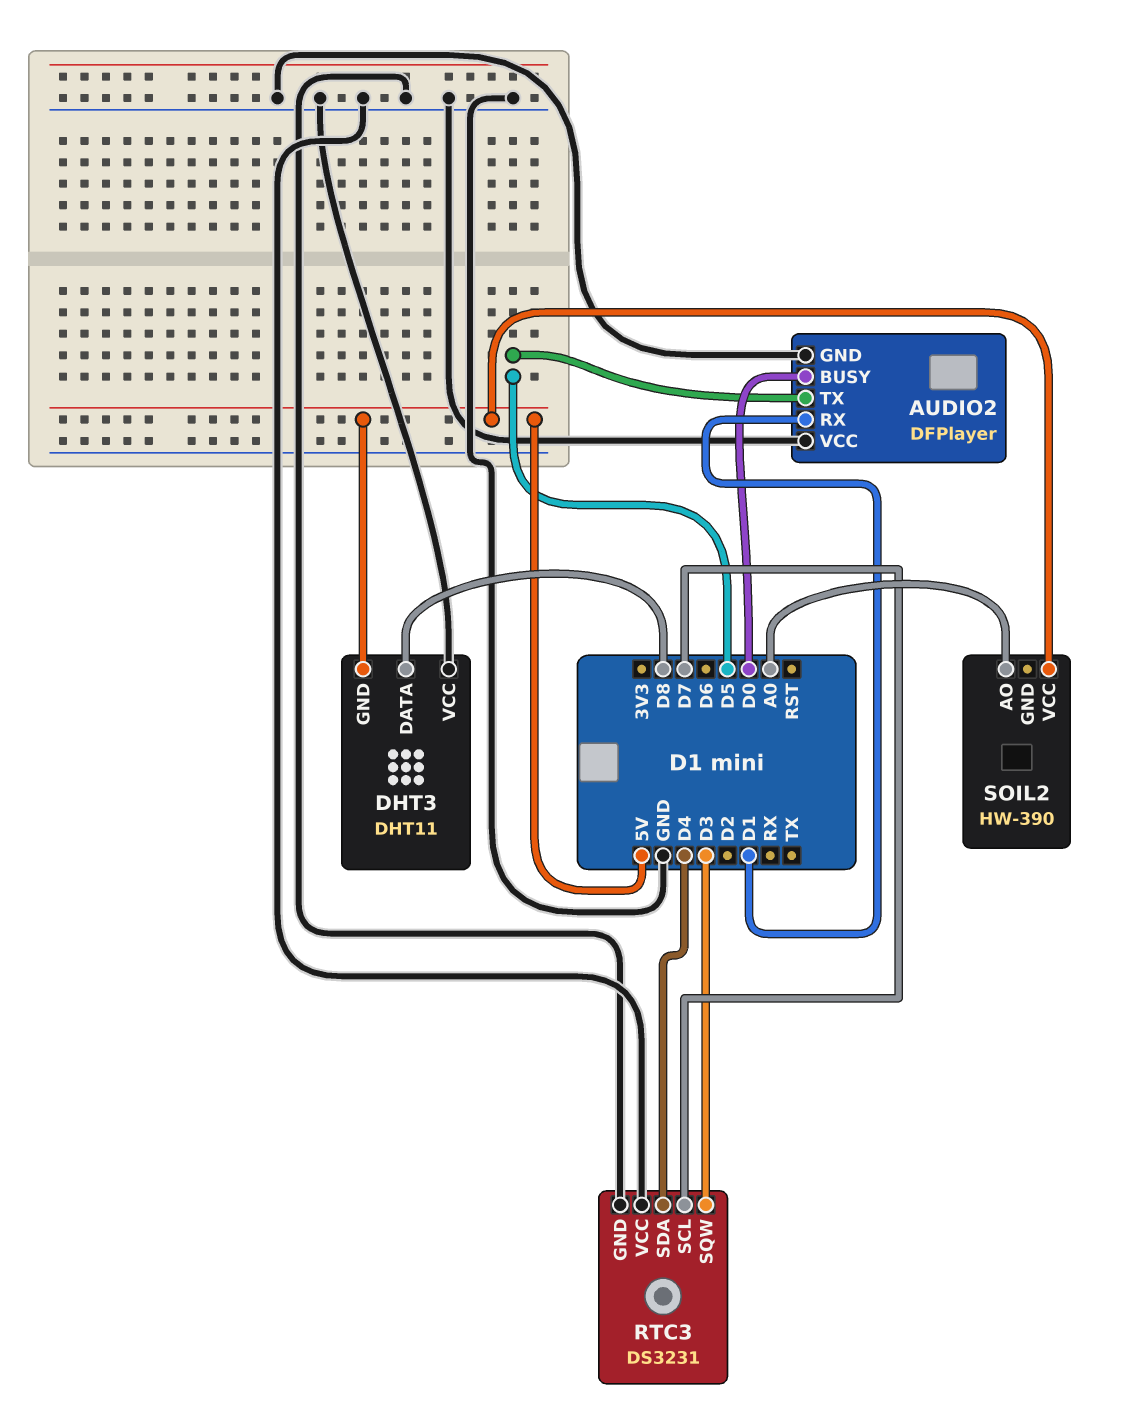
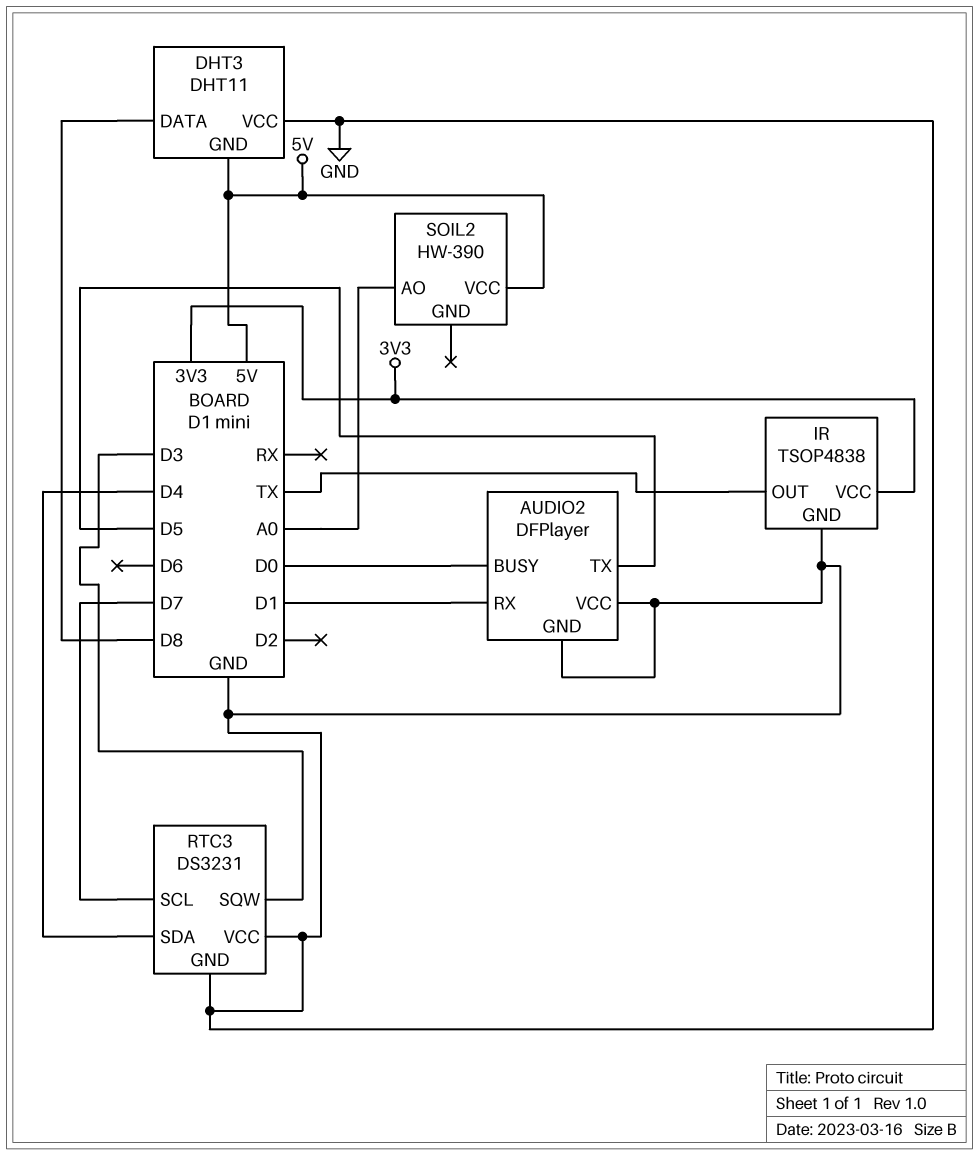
IR: none -> TSOP4838
IR pin GND: none -> GND
IR pin OUT: none -> TX
IR pin VCC: none -> 3V3

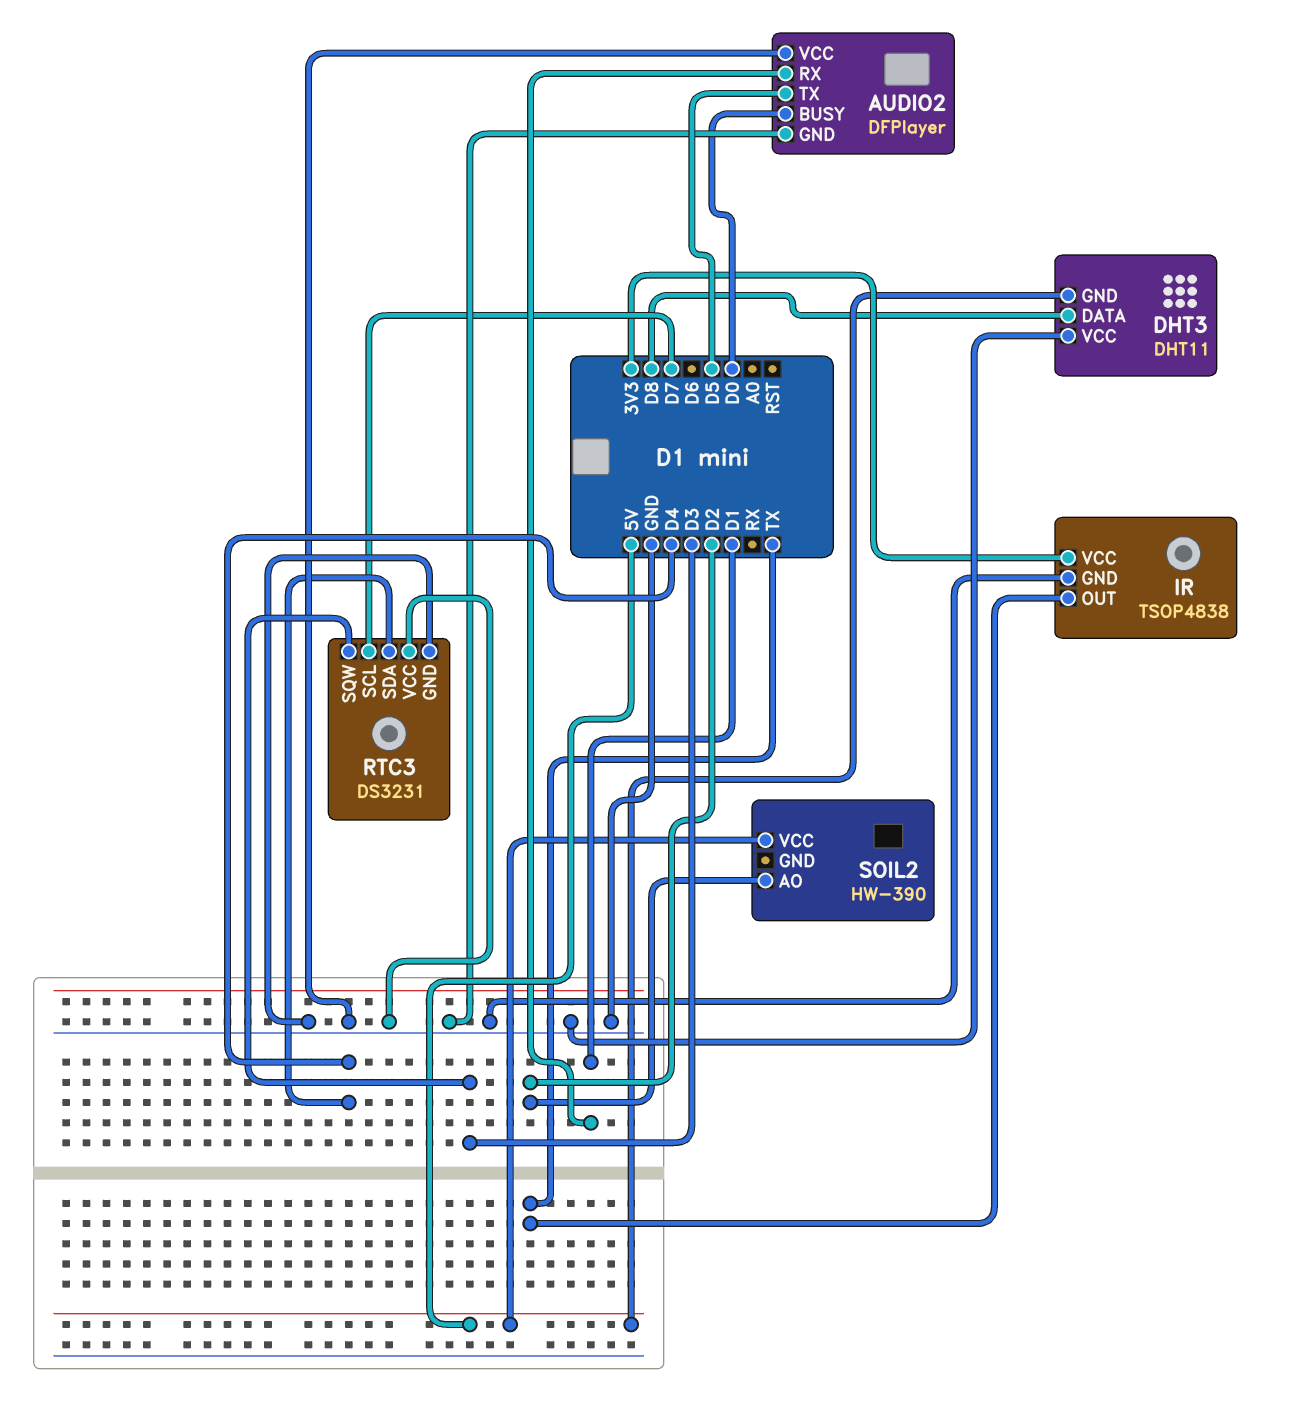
SOIL2 pin AO: A0 -> D2

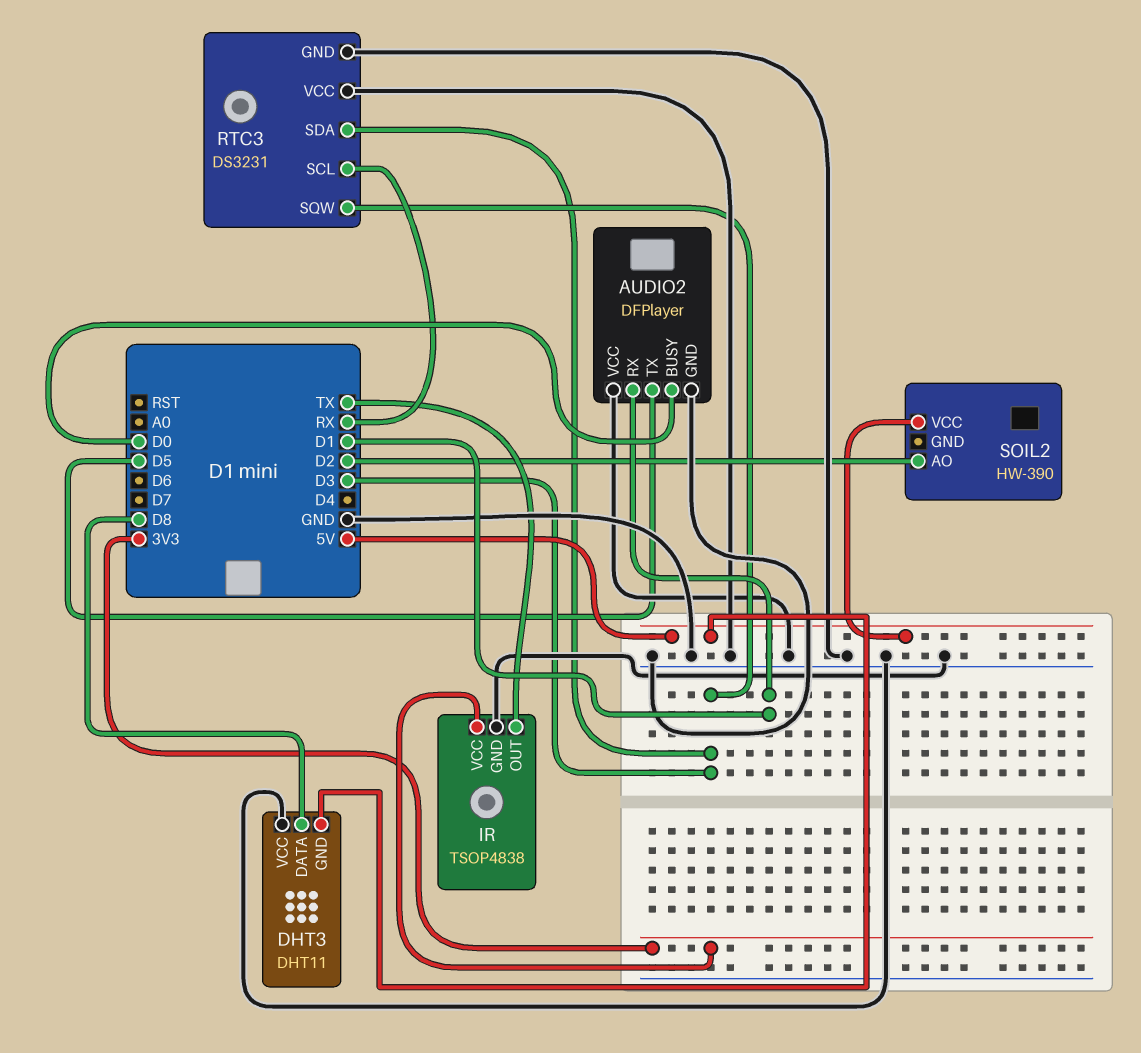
RTC3 pin SCL: D7 -> RX
RTC3 pin SDA: D4 -> D3

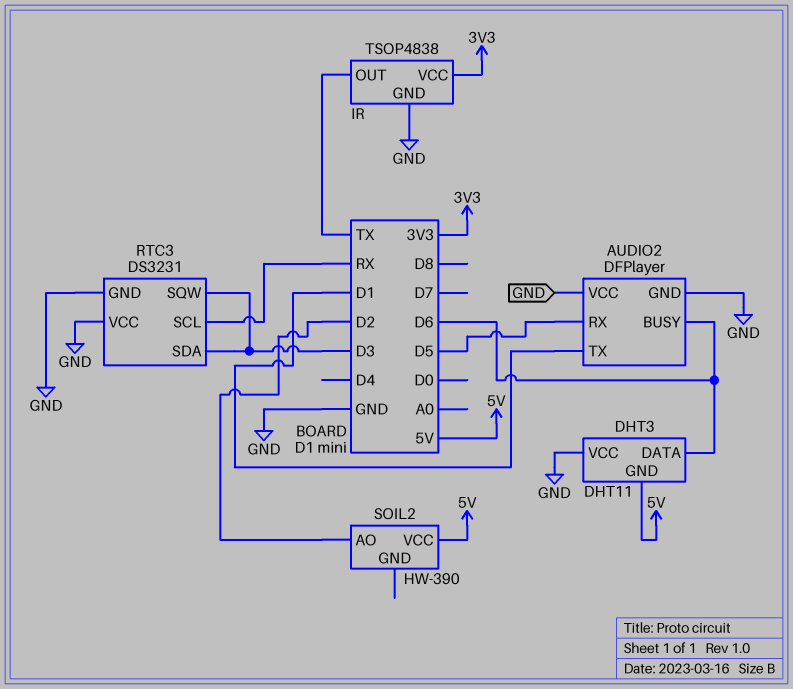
AUDIO2 pin BUSY: D0 -> D6
AUDIO2 pin RX: D1 -> D5
AUDIO2 pin TX: D5 -> D1
DHT3 pin DATA: D8 -> D6

